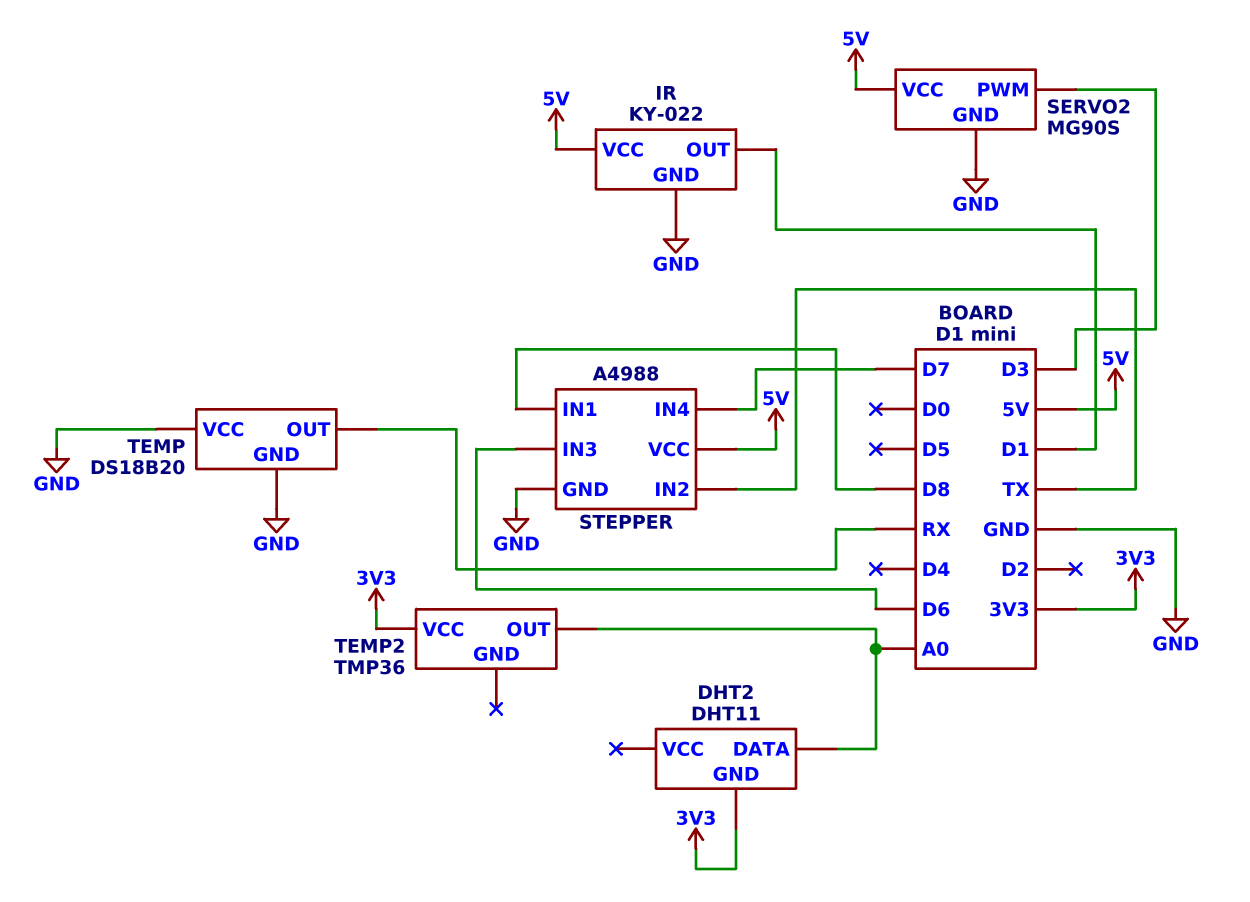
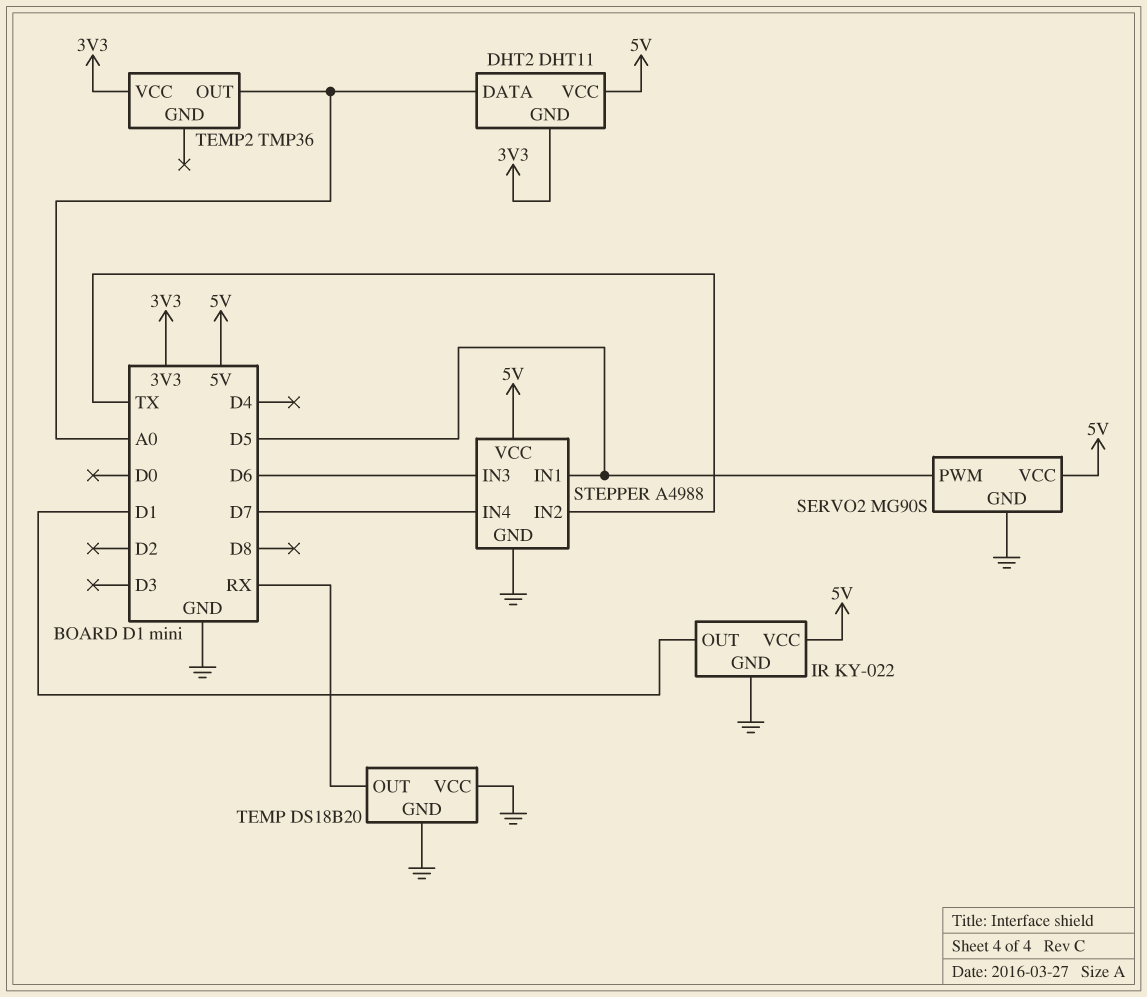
DHT2 pin VCC: none -> 5V
SERVO2 pin PWM: D3 -> D5
STEPPER pin IN1: D8 -> D5

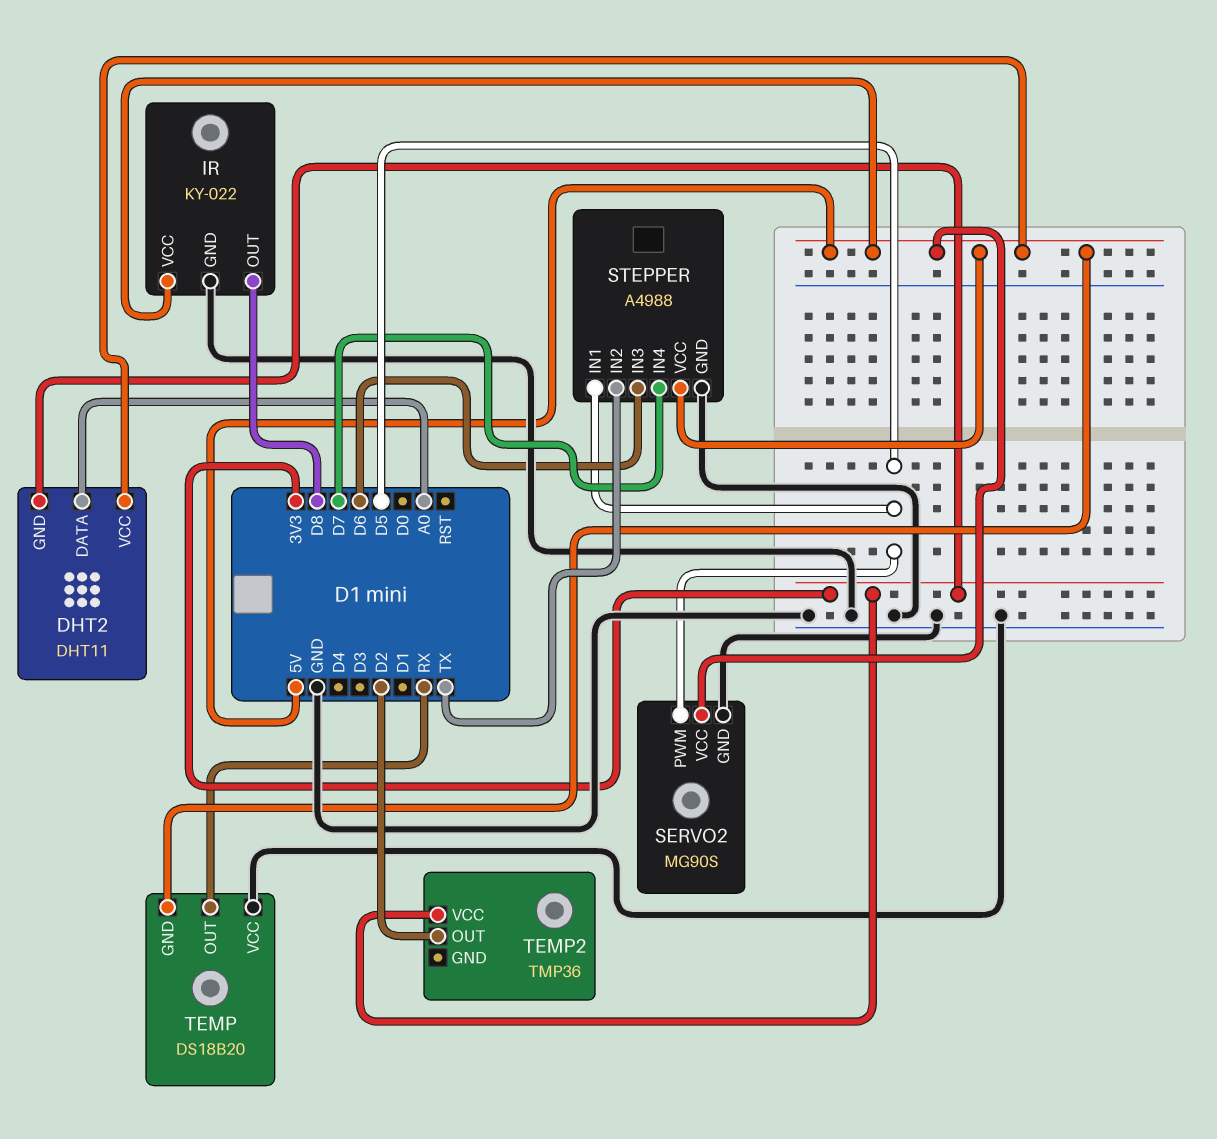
IR pin OUT: D1 -> D8
TEMP pin GND: GND -> 5V
TEMP2 pin OUT: A0 -> D2

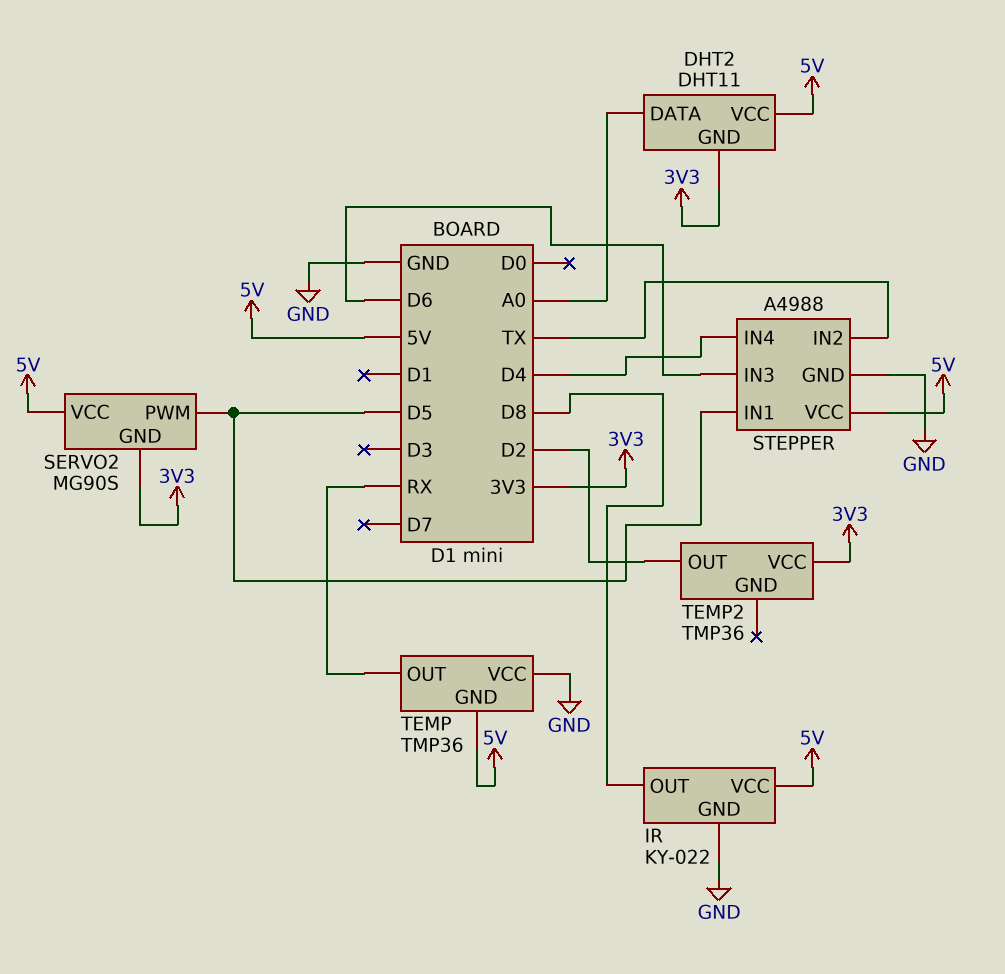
SERVO2 pin GND: GND -> 3V3
STEPPER pin IN4: D7 -> D4
TEMP: DS18B20 -> TMP36

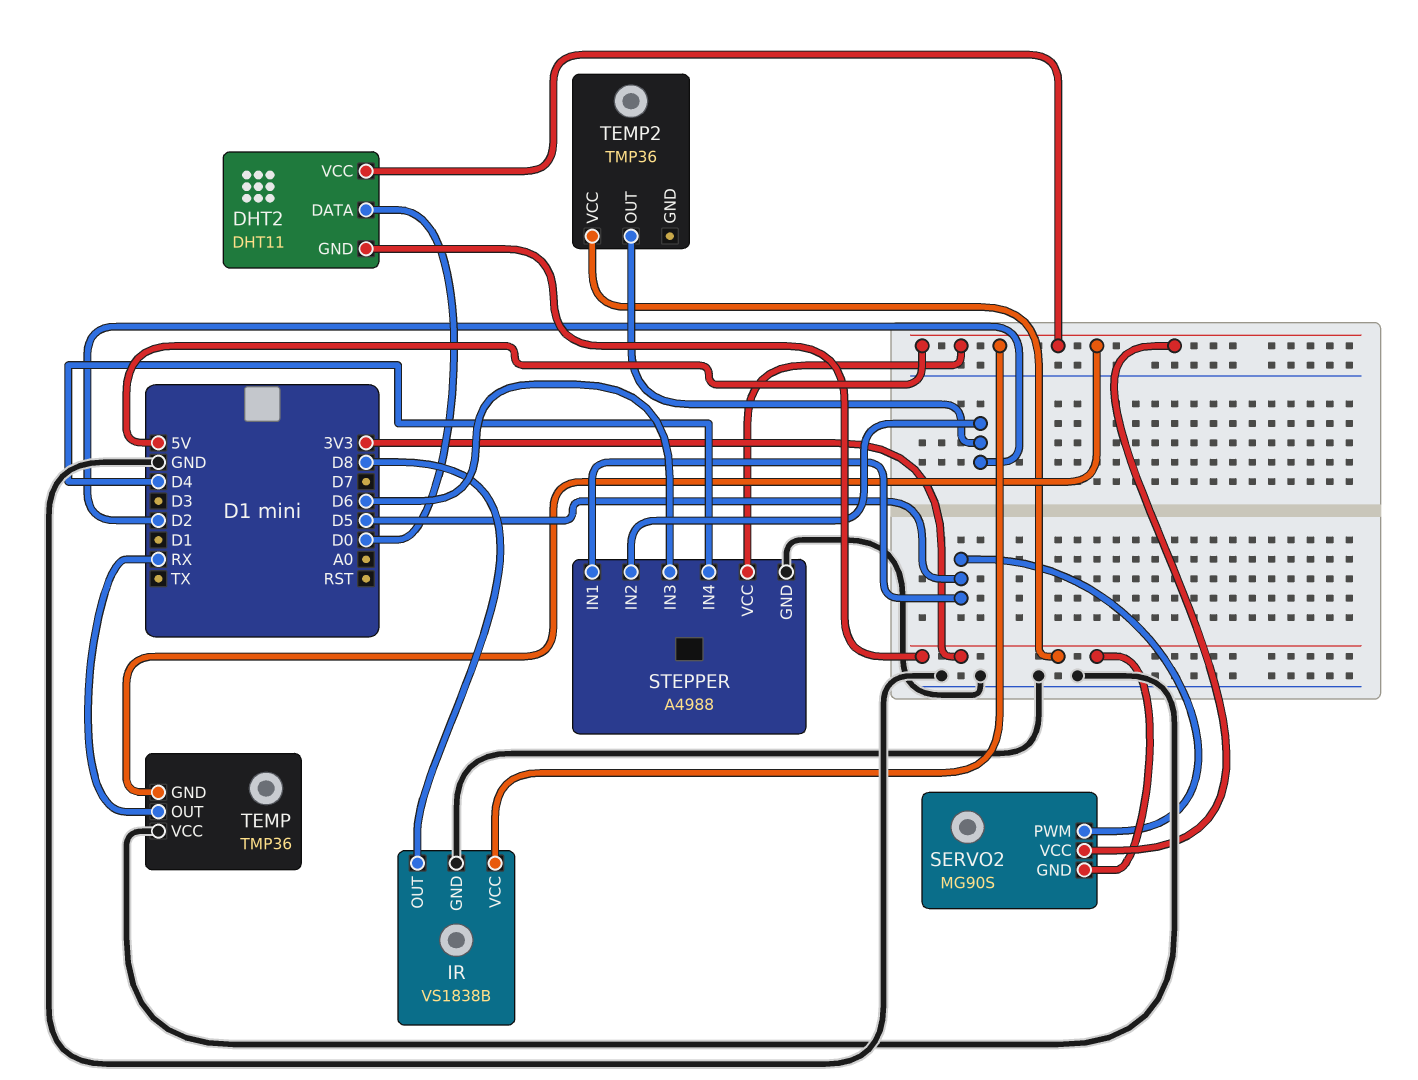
DHT2 pin DATA: A0 -> D0
IR: KY-022 -> VS1838B
STEPPER pin IN2: TX -> D2

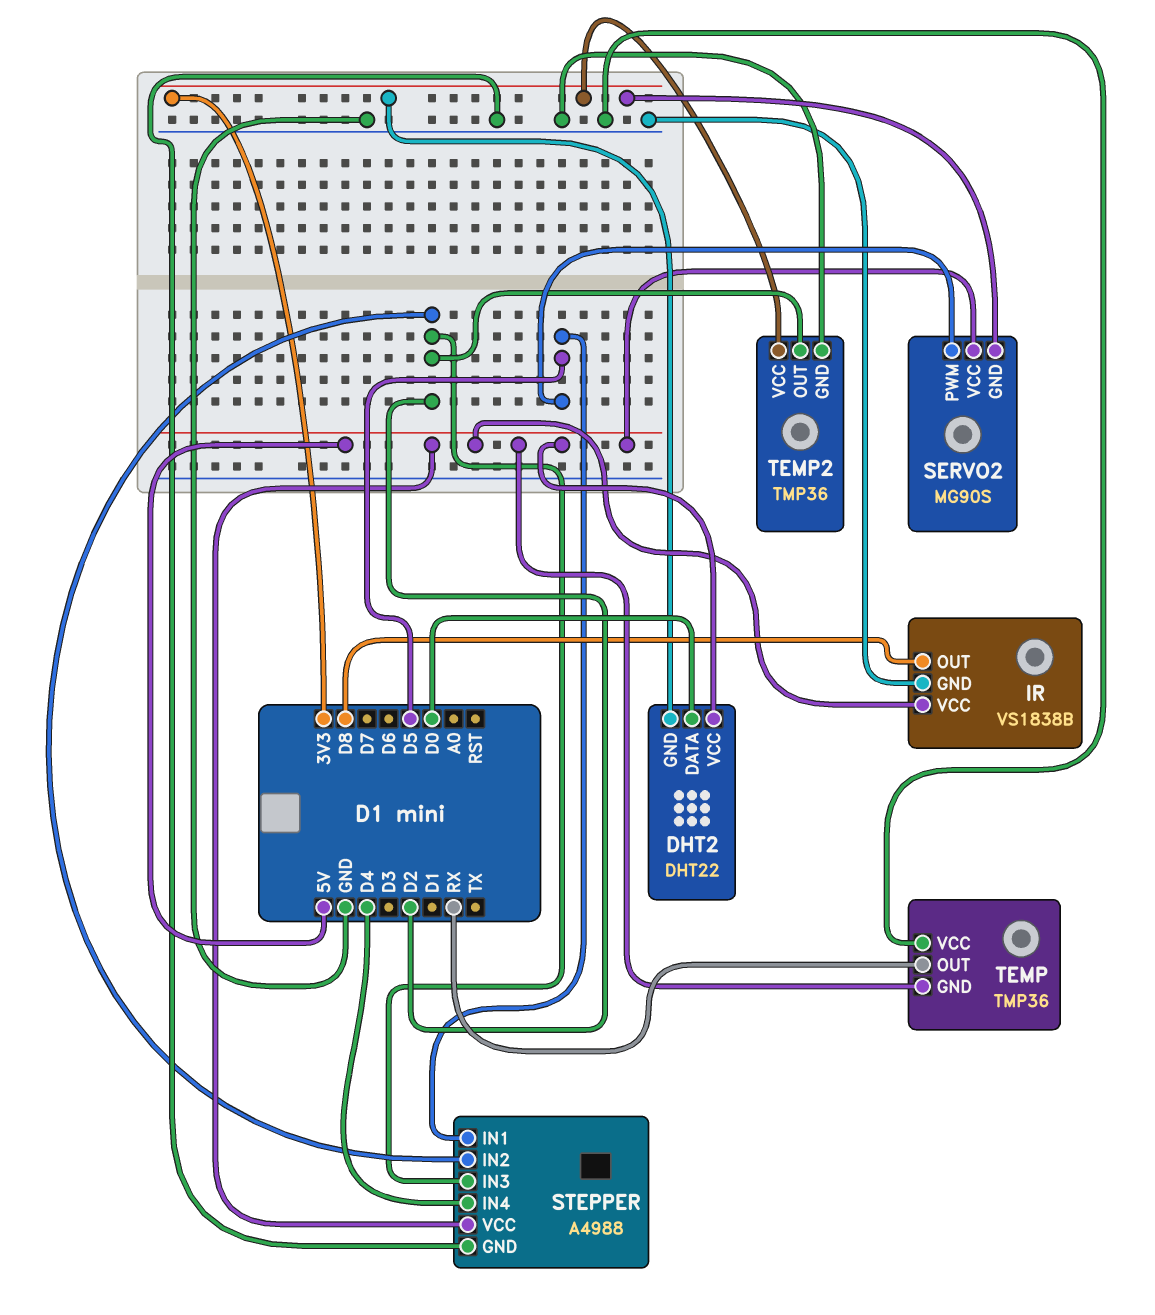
DHT2: DHT11 -> DHT22
STEPPER pin IN3: D6 -> D2
TEMP2 pin GND: none -> GND

